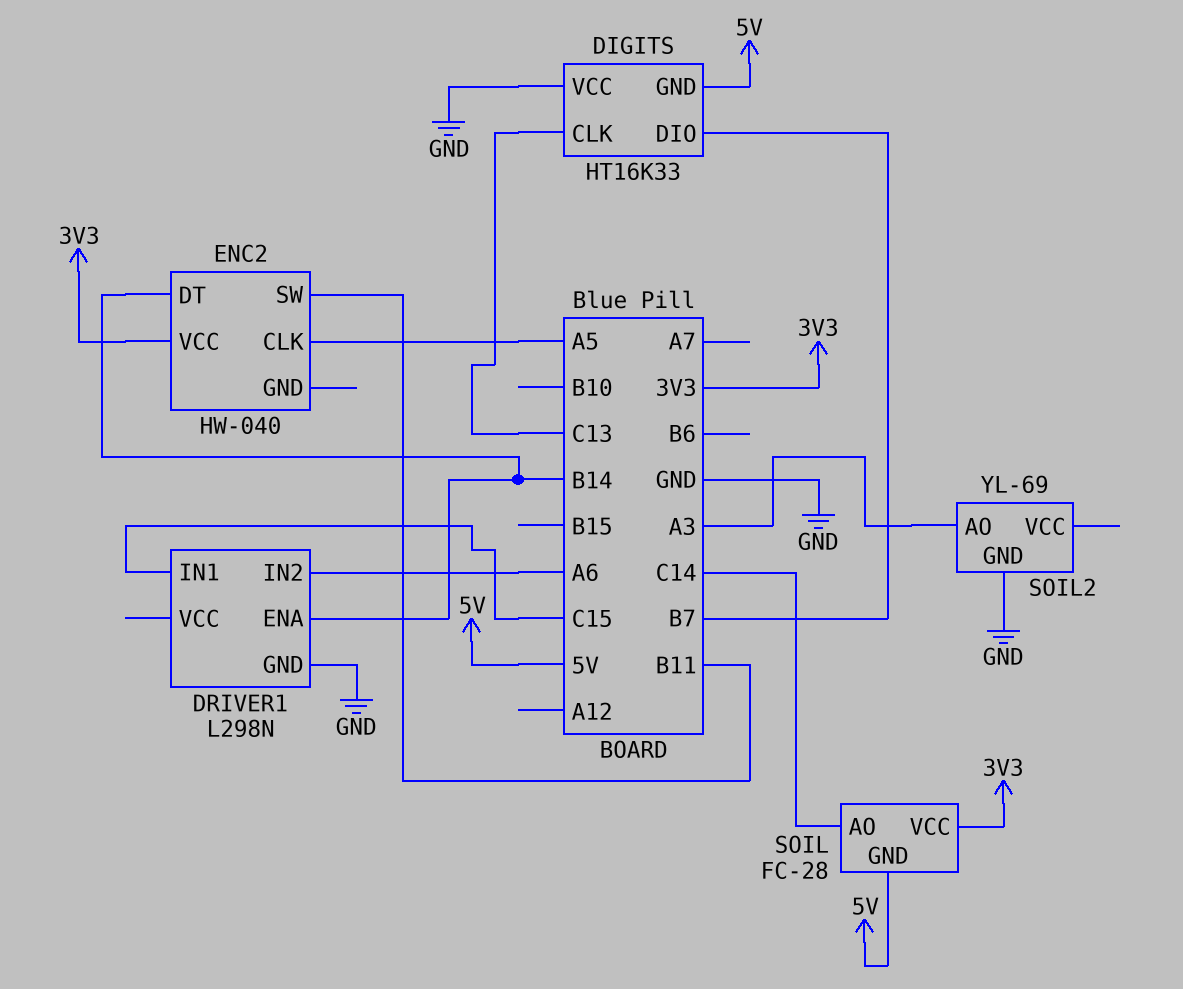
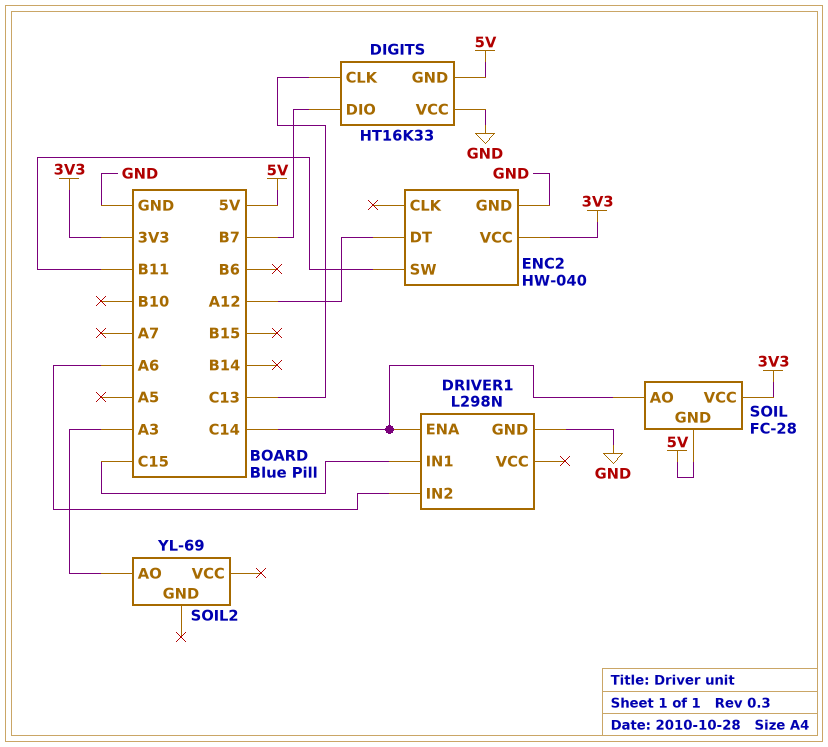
DRIVER1 pin ENA: B14 -> C14
ENC2 pin CLK: A5 -> none
ENC2 pin DT: B14 -> A12
ENC2 pin GND: none -> GND
SOIL2 pin GND: GND -> none

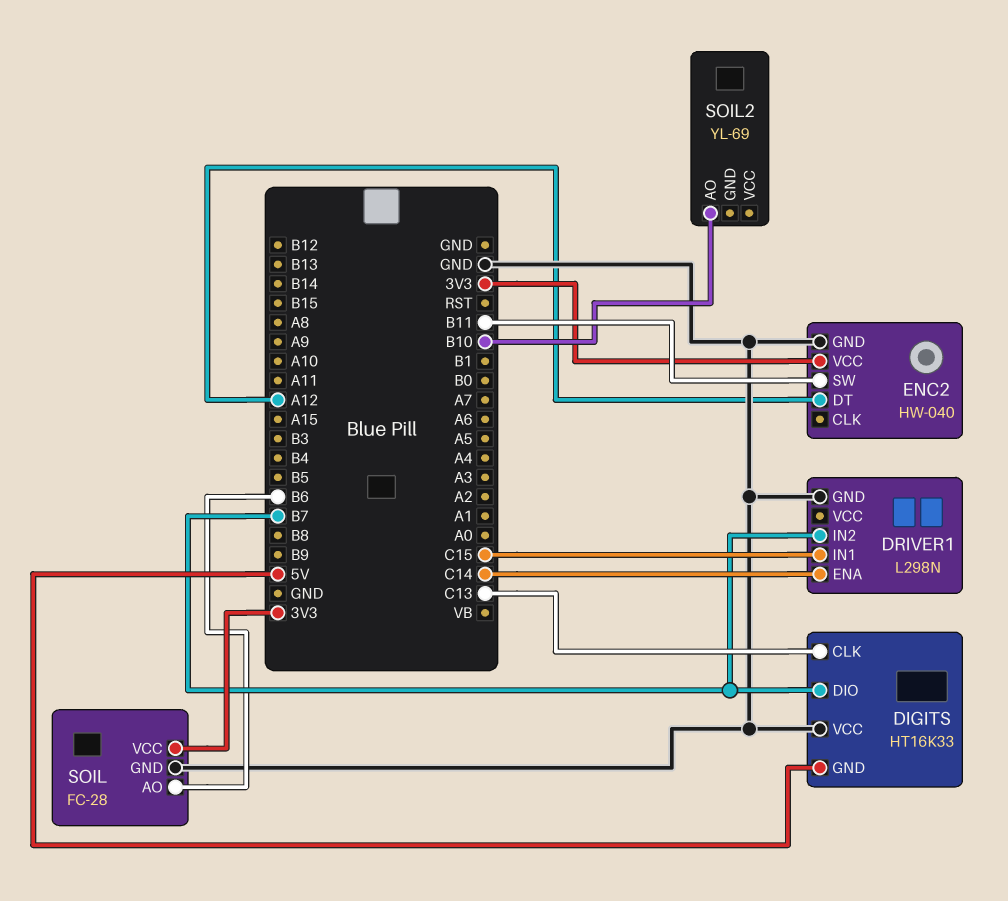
DRIVER1 pin IN2: A6 -> B7
SOIL pin AO: C14 -> B6
SOIL pin GND: 5V -> GND
SOIL2 pin AO: A3 -> B10

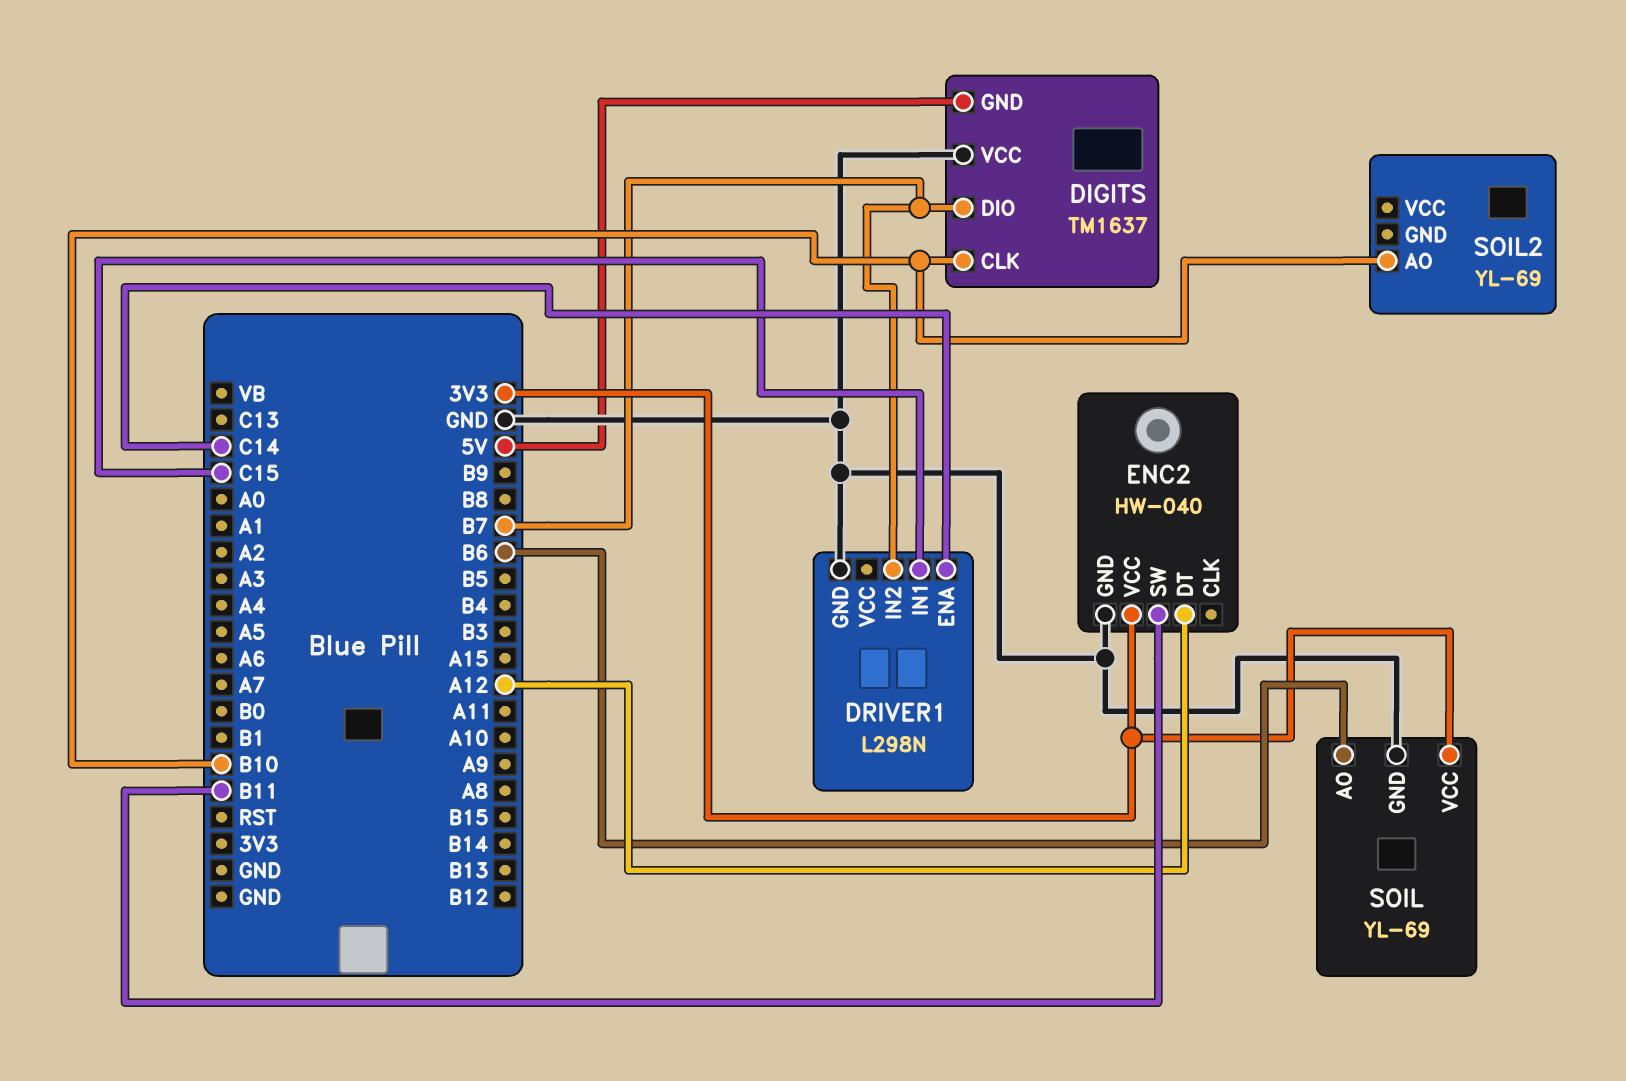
DIGITS: HT16K33 -> TM1637
DIGITS pin CLK: C13 -> B10
SOIL: FC-28 -> YL-69

